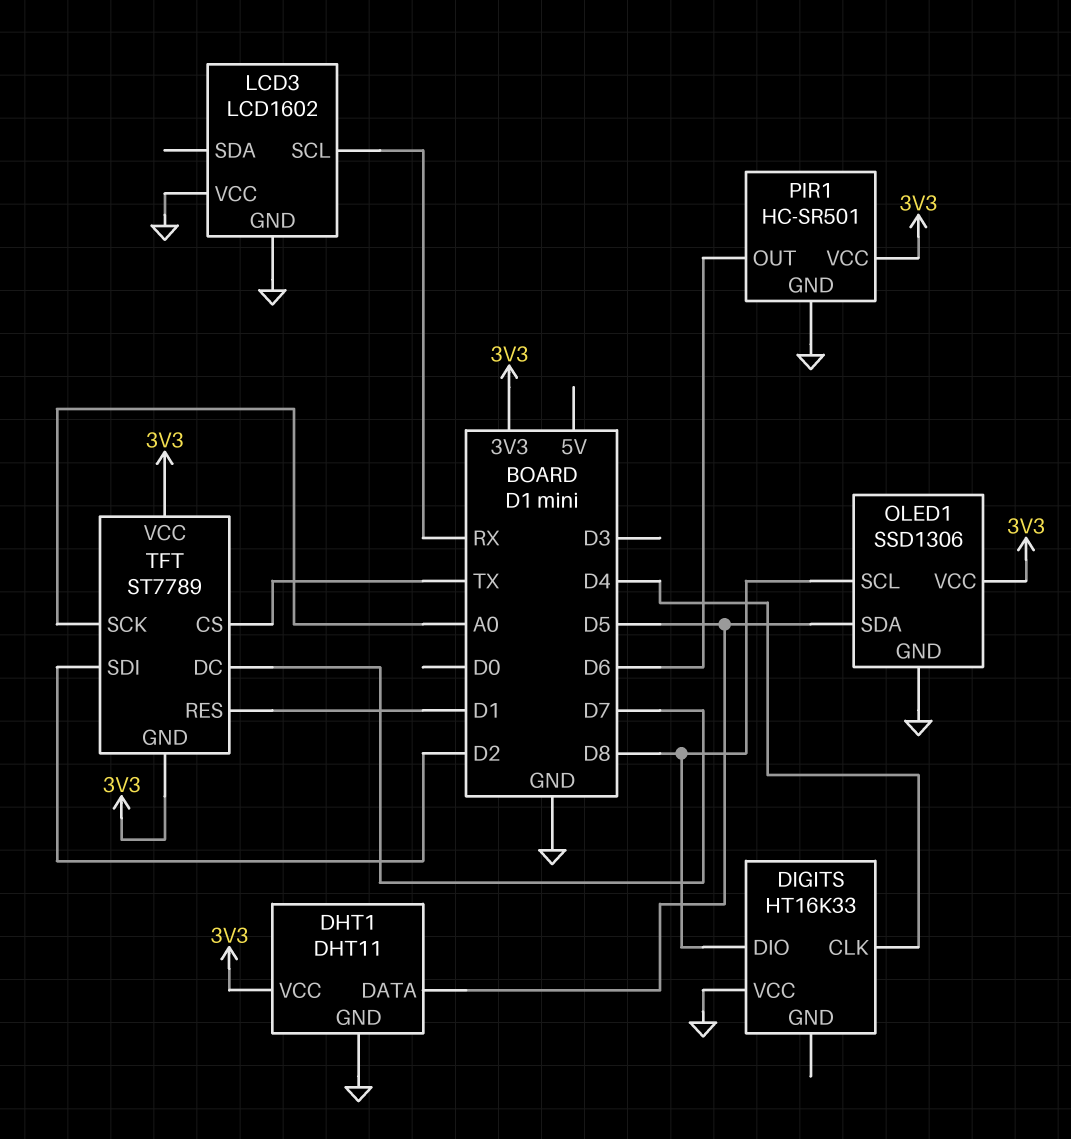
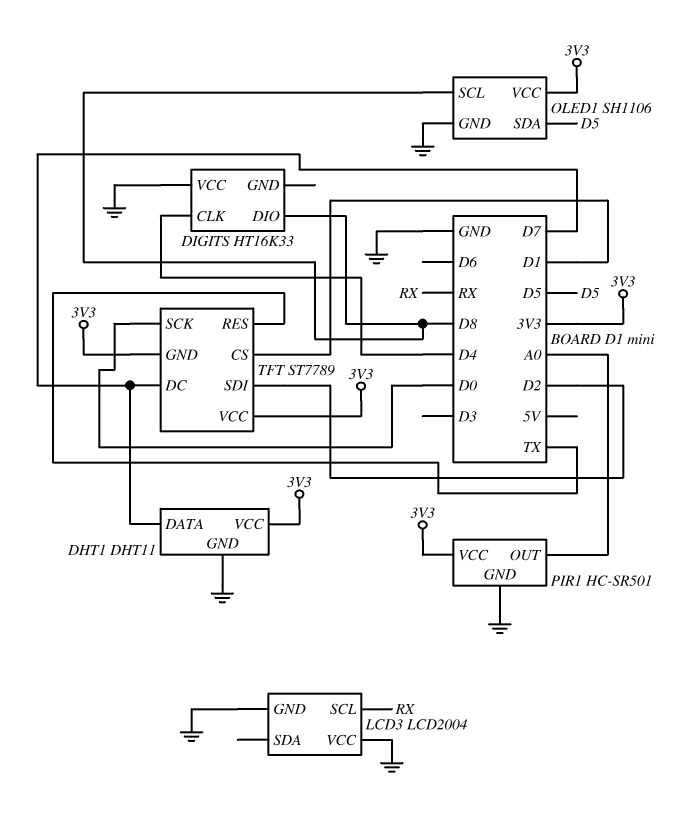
DHT1 pin DATA: D5 -> D7
LCD3: LCD1602 -> LCD2004
OLED1: SSD1306 -> SH1106
PIR1 pin OUT: D6 -> A0
TFT pin CS: TX -> D1
TFT pin RES: D1 -> TX
TFT pin SCK: A0 -> D0

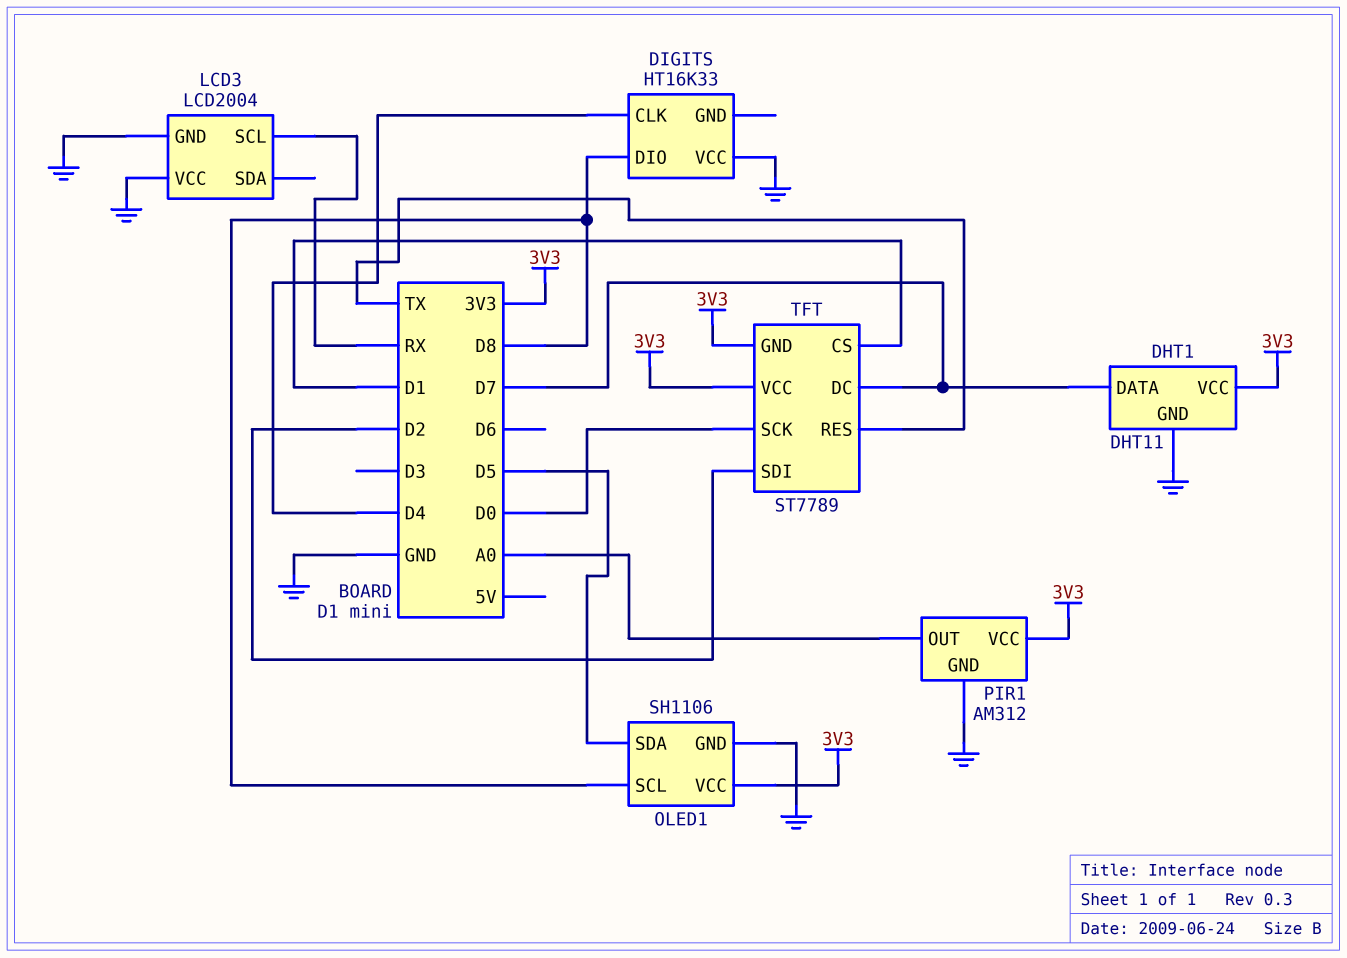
PIR1: HC-SR501 -> AM312

